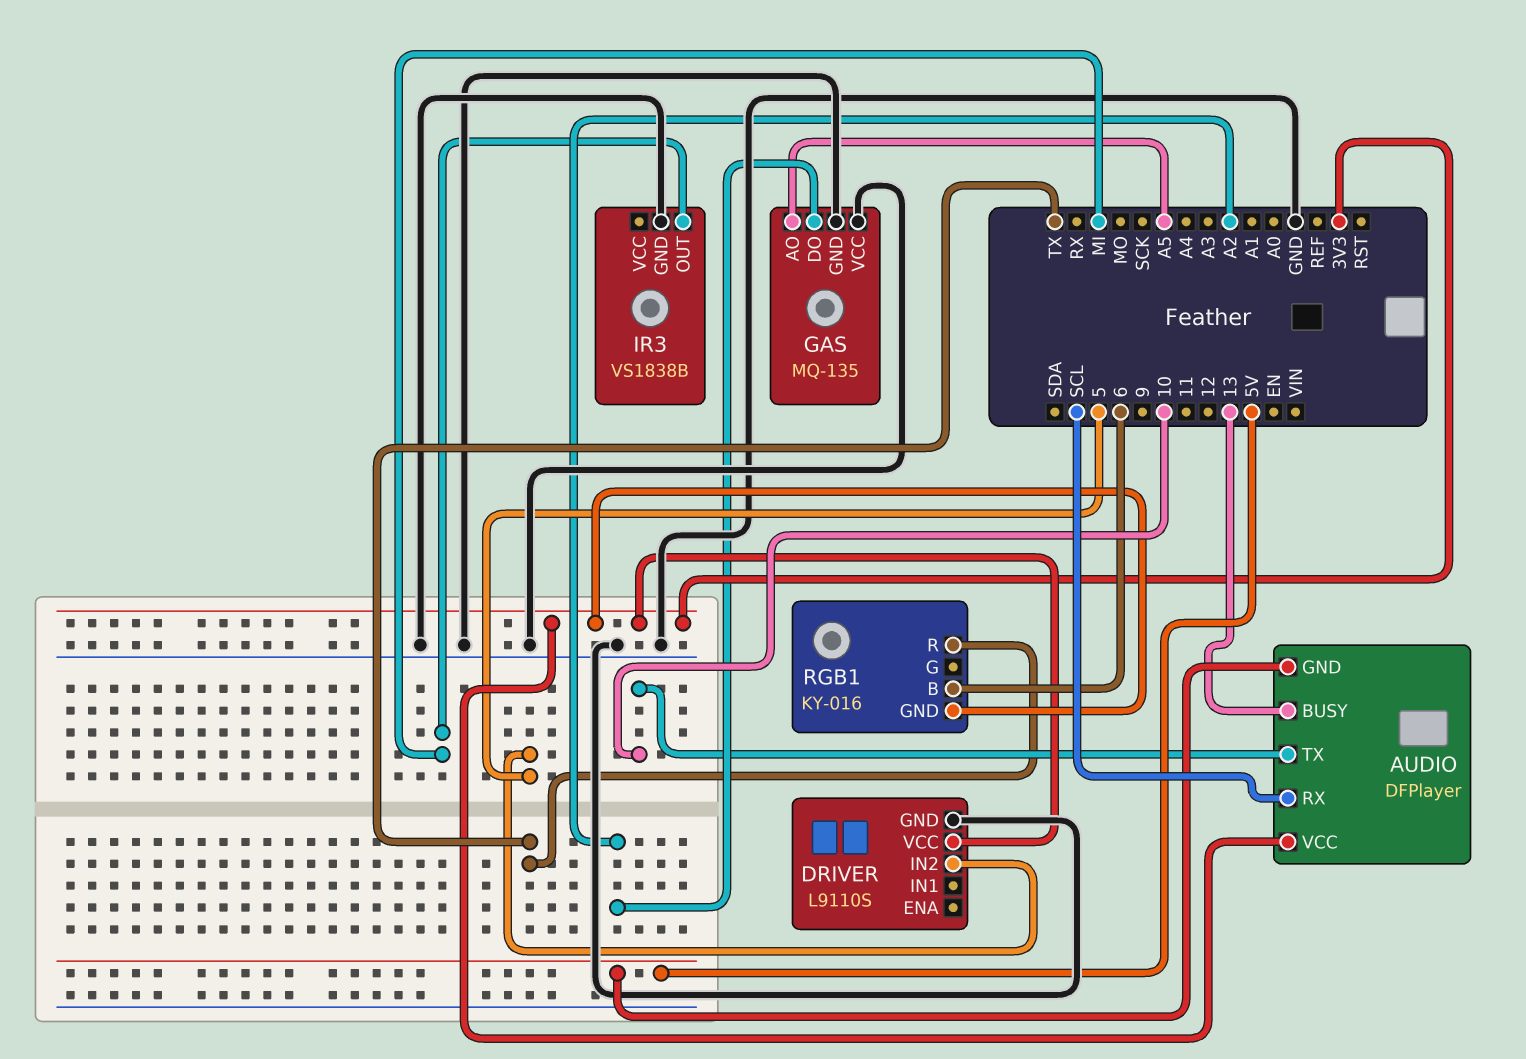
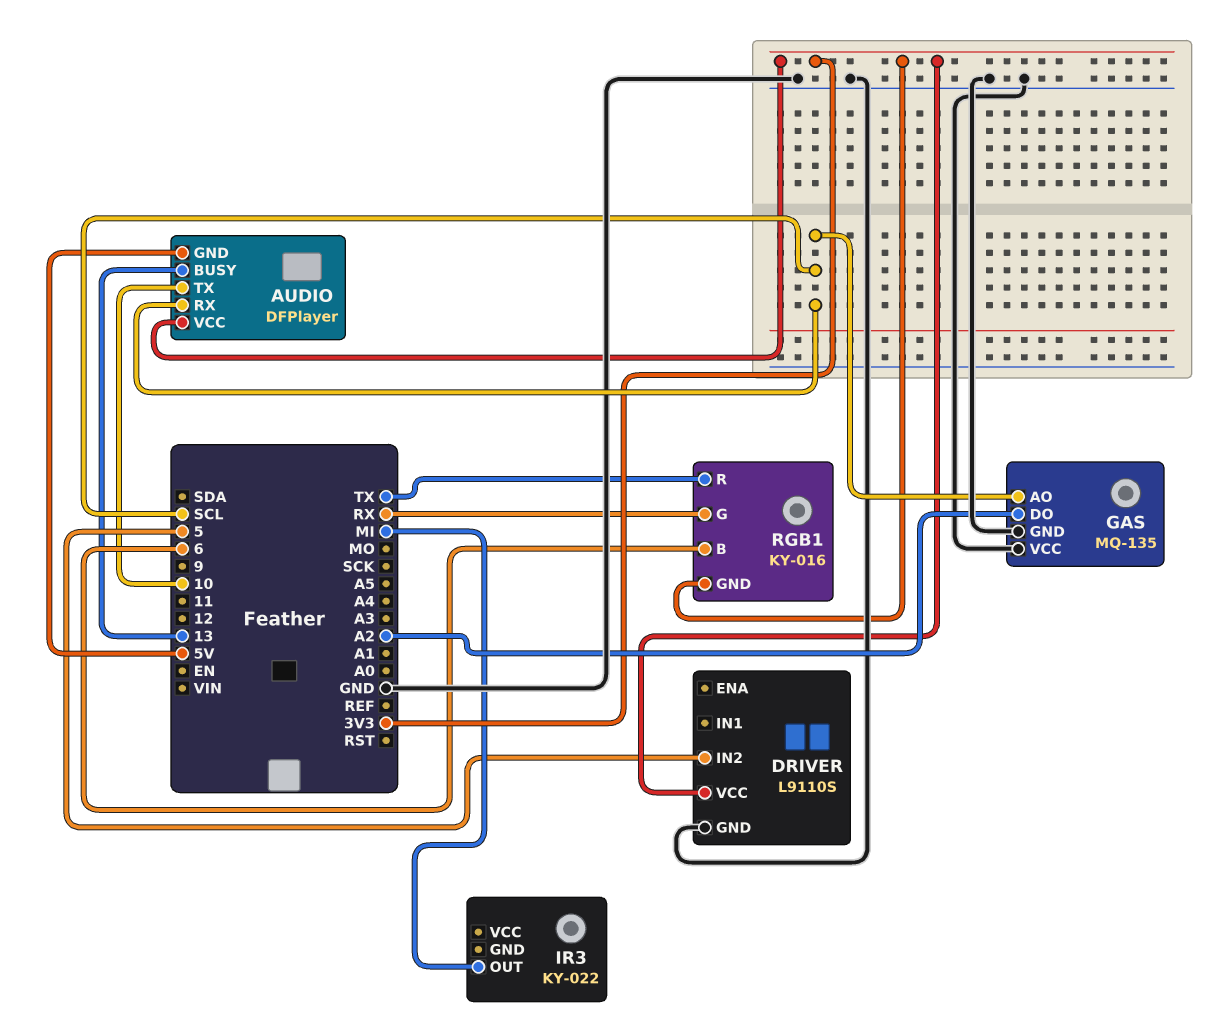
GAS pin AO: A5 -> SCL
IR3: VS1838B -> KY-022
IR3 pin GND: GND -> none
RGB1 pin G: none -> RX

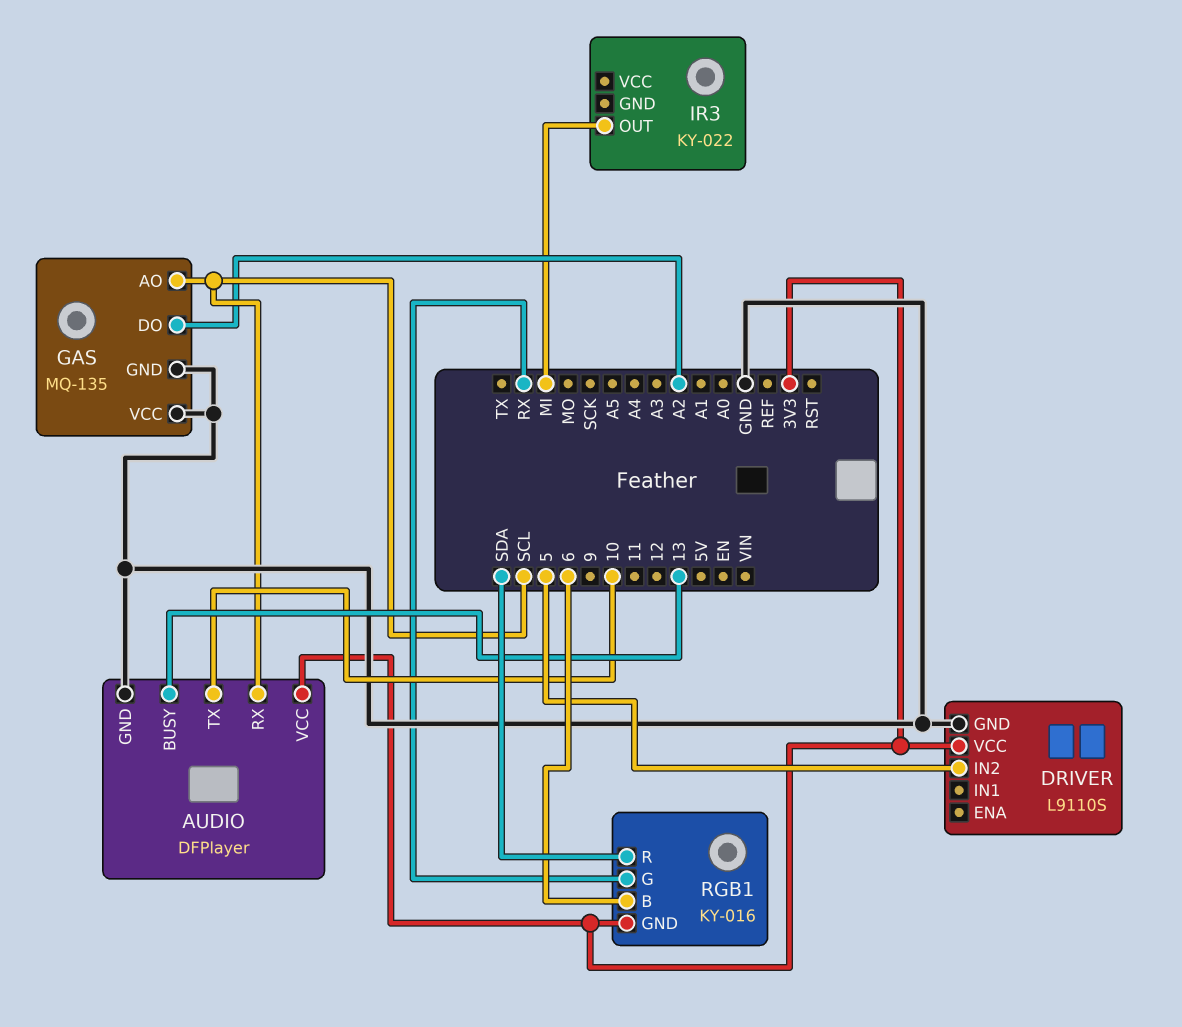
AUDIO pin GND: 5V -> GND
RGB1 pin R: TX -> SDA

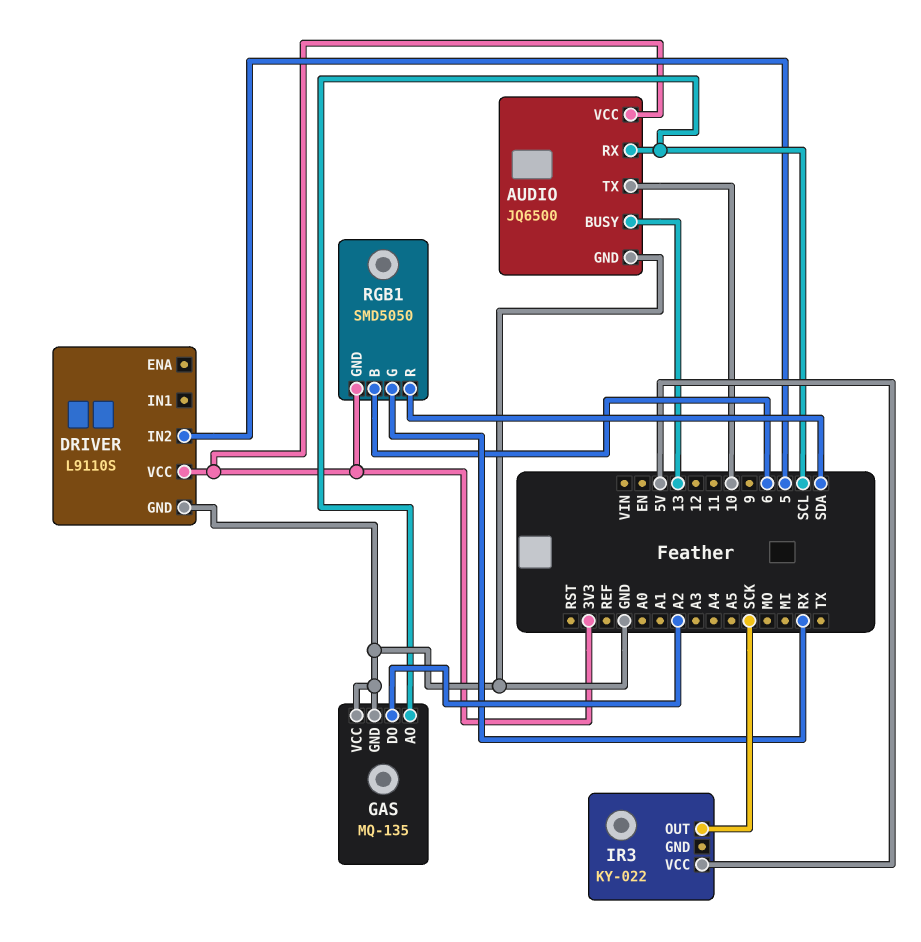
AUDIO: DFPlayer -> JQ6500
IR3 pin OUT: MI -> SCK
IR3 pin VCC: none -> 5V
RGB1: KY-016 -> SMD5050

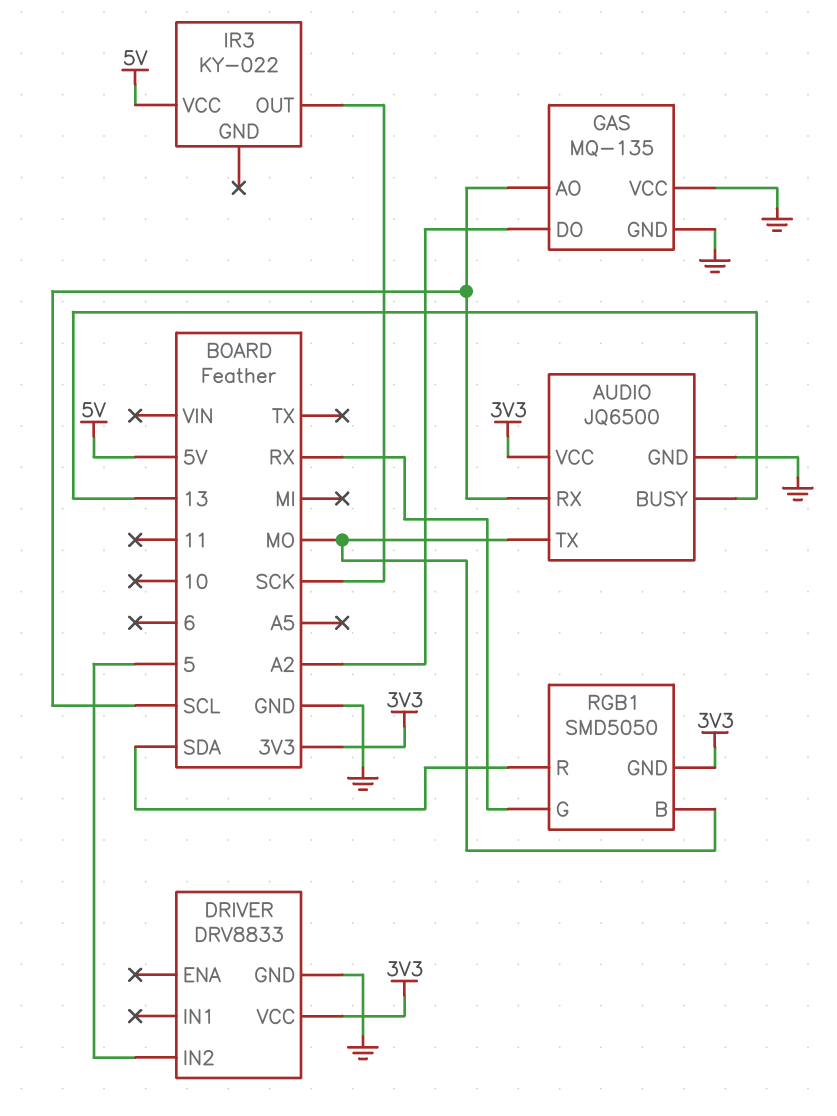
AUDIO pin TX: 10 -> MO
DRIVER: L9110S -> DRV8833
RGB1 pin B: 6 -> MO

